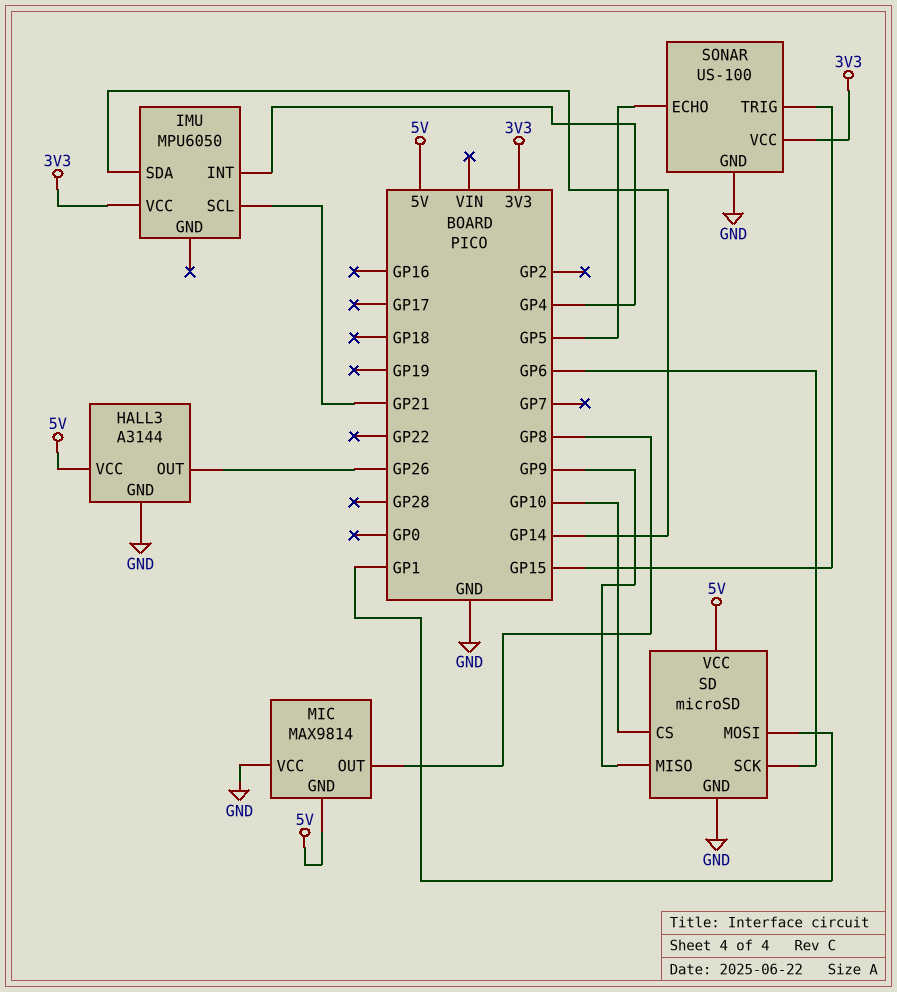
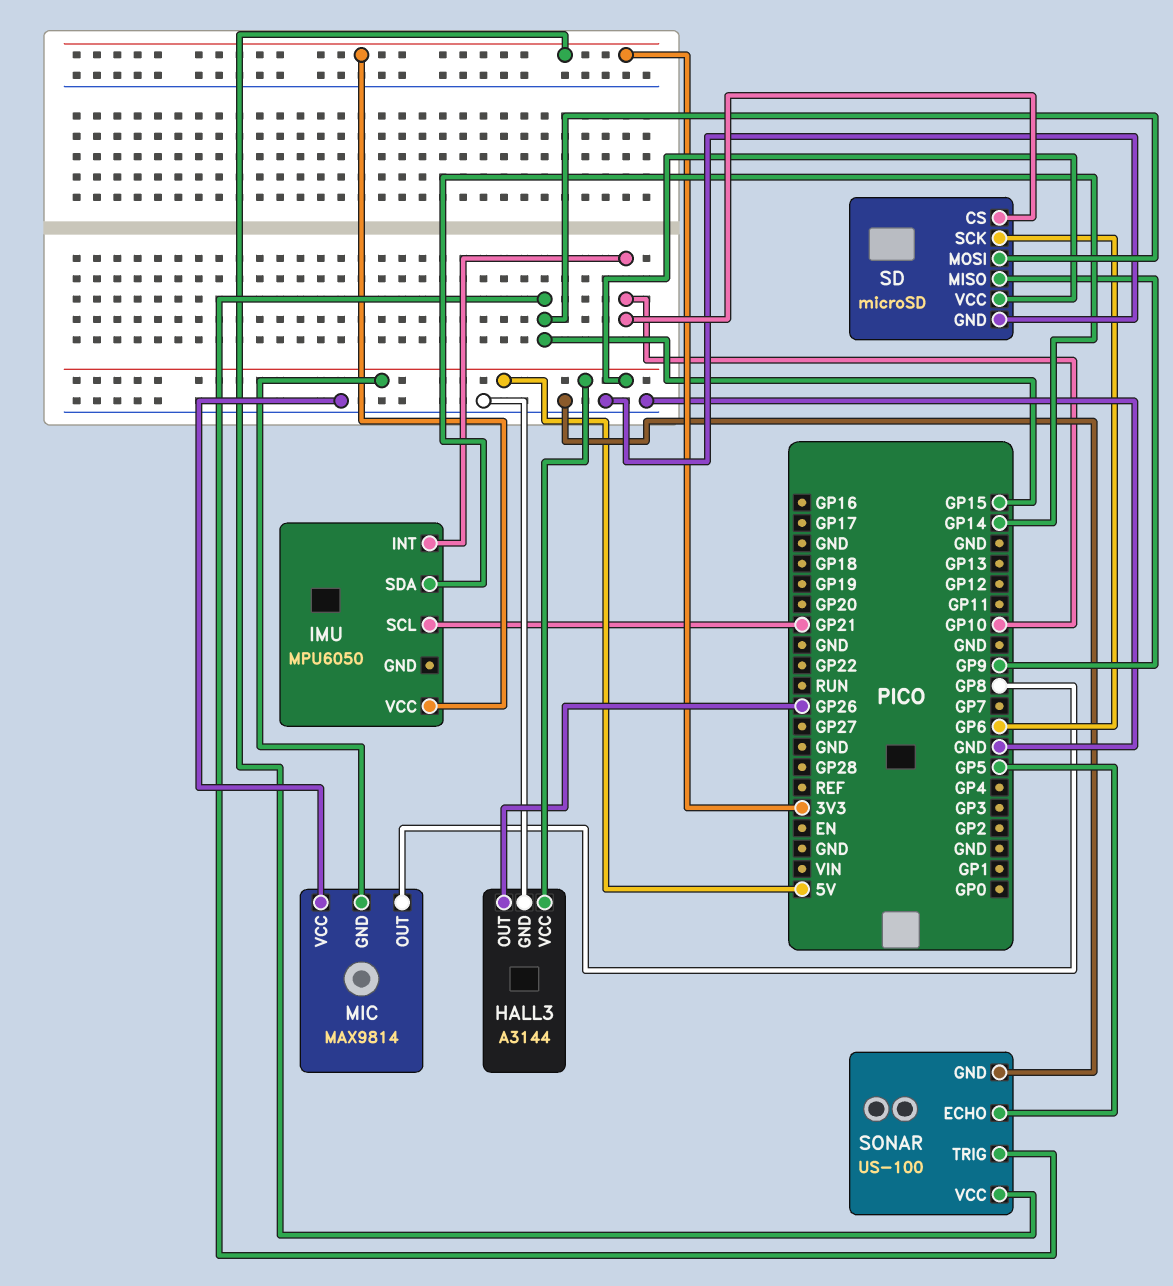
IMU pin INT: GP4 -> GP10
SD pin MOSI: GP1 -> GP15

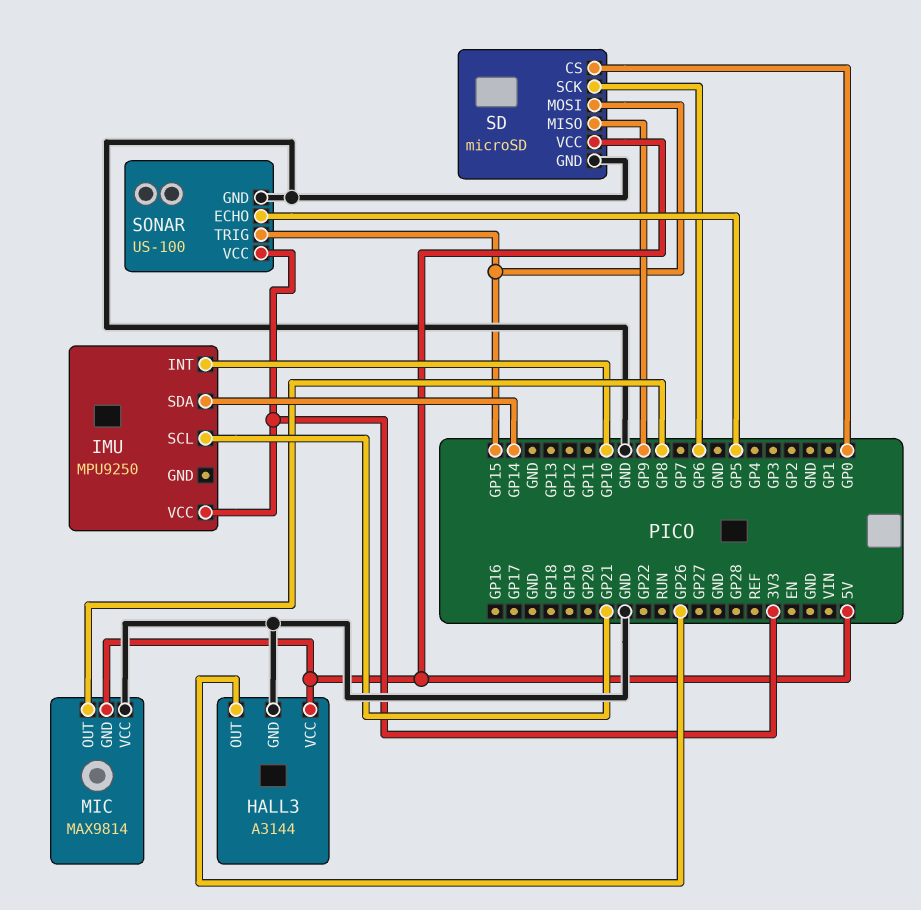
IMU: MPU6050 -> MPU9250
SD pin CS: GP10 -> GP0

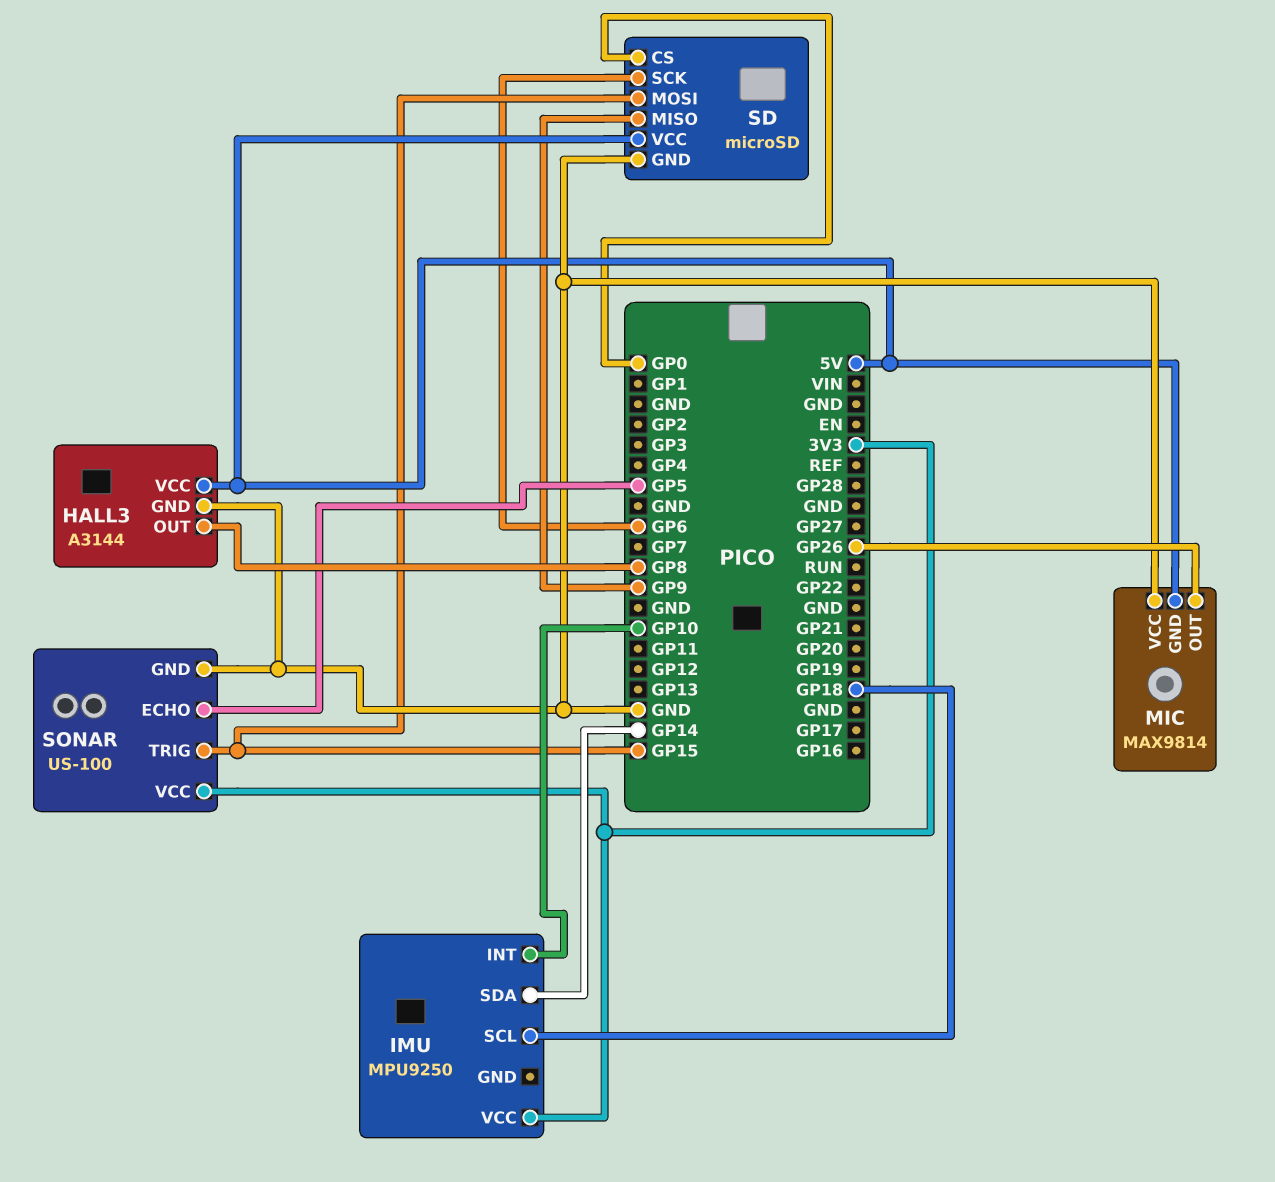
HALL3 pin OUT: GP26 -> GP8
IMU pin SCL: GP21 -> GP18
MIC pin OUT: GP8 -> GP26

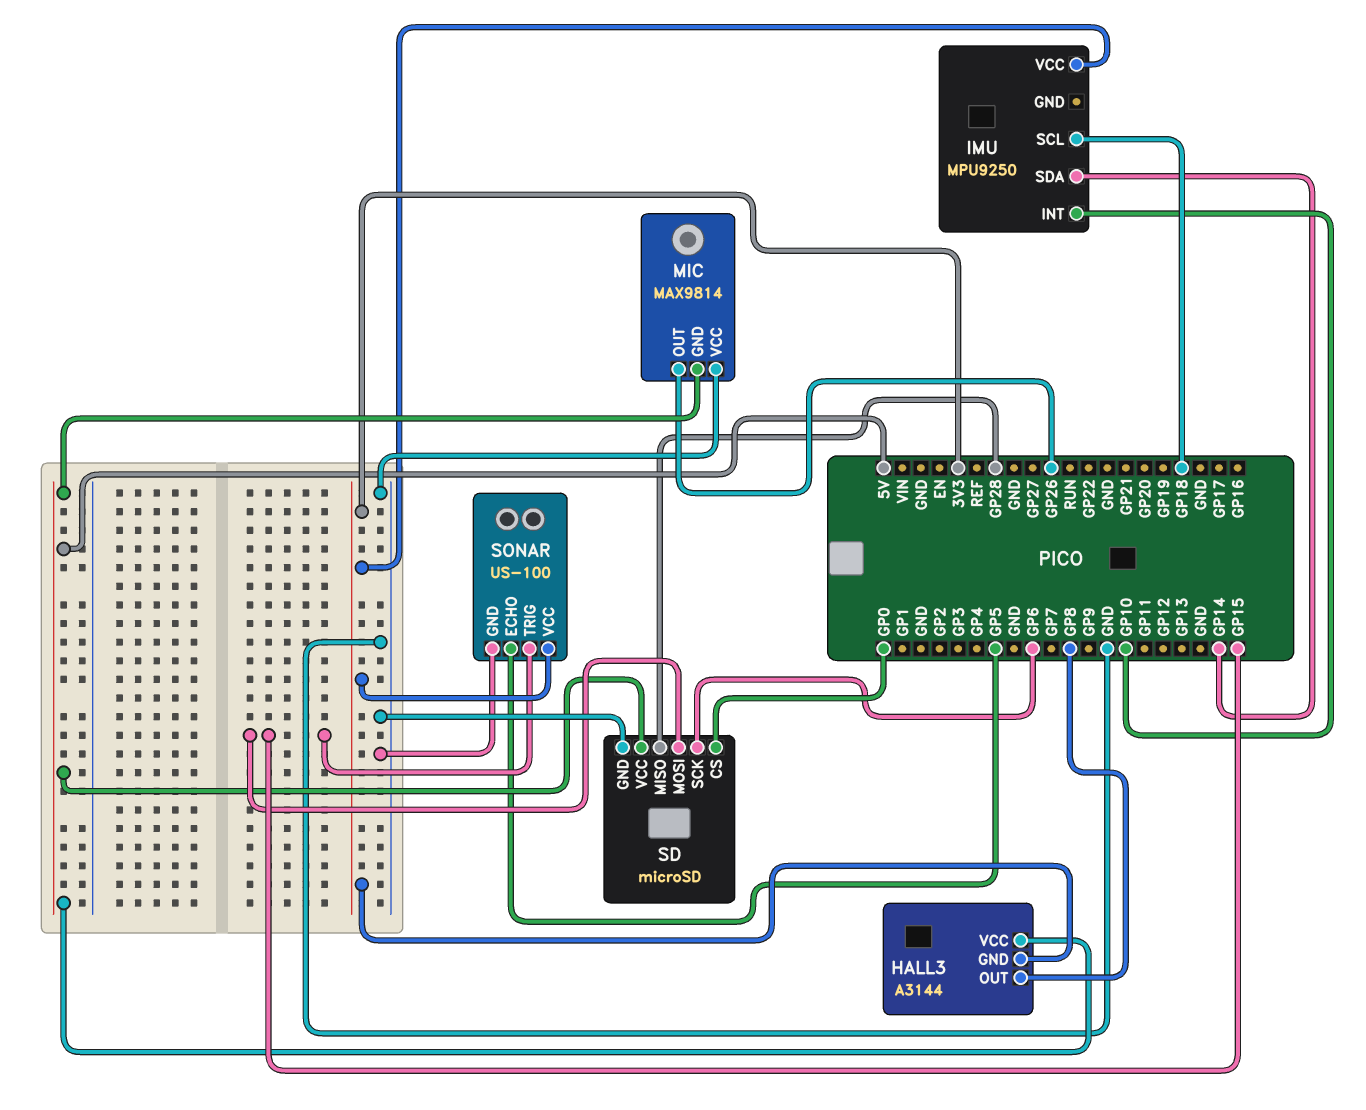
HALL3 pin GND: GND -> 3V3
SD pin MISO: GP9 -> GP28

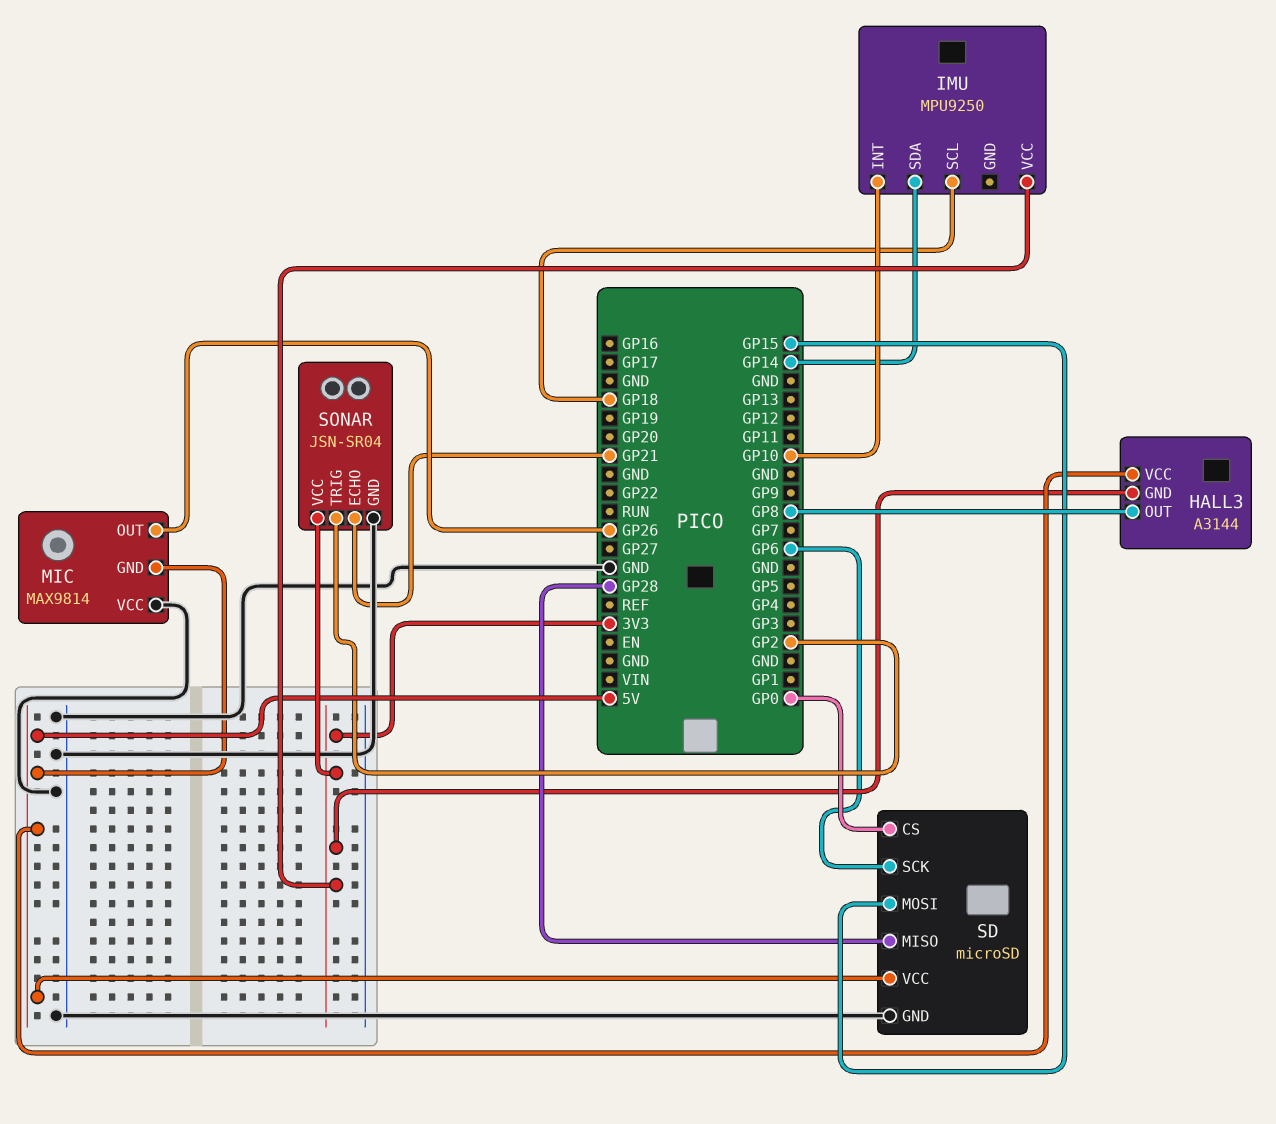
SONAR: US-100 -> JSN-SR04
SONAR pin ECHO: GP5 -> GP21
SONAR pin TRIG: GP15 -> GP2

